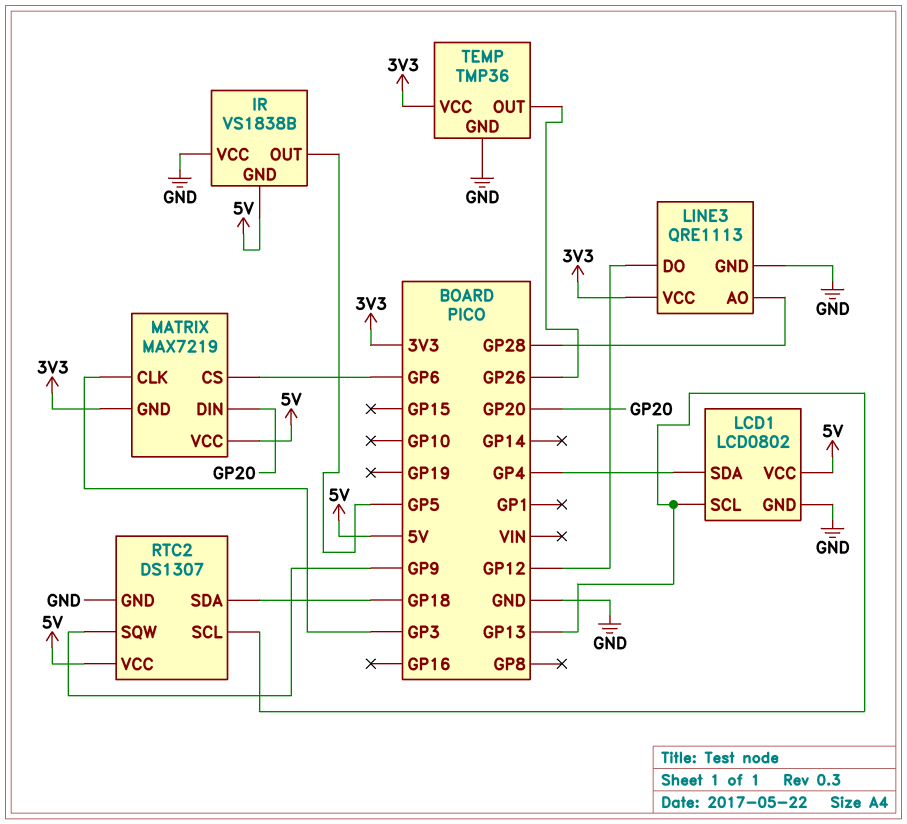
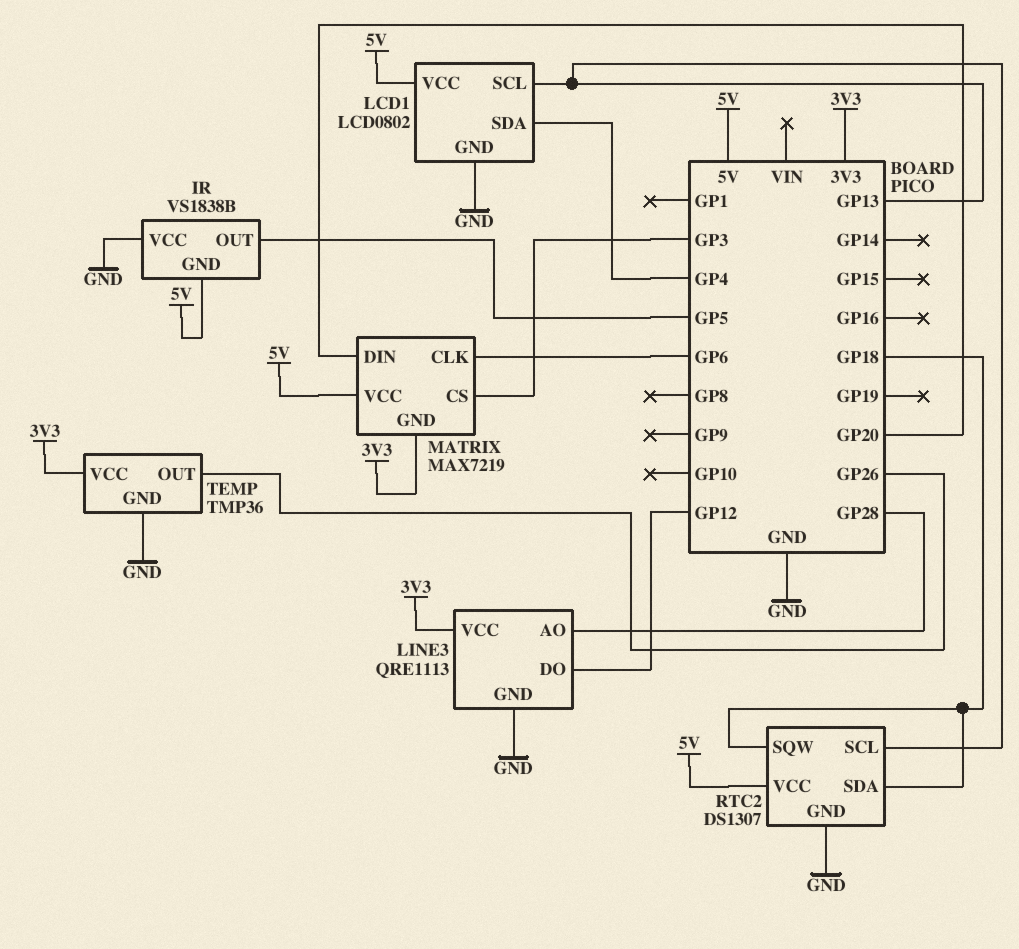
MATRIX pin CLK: GP3 -> GP6
MATRIX pin CS: GP6 -> GP3
RTC2 pin SQW: GP9 -> GP18

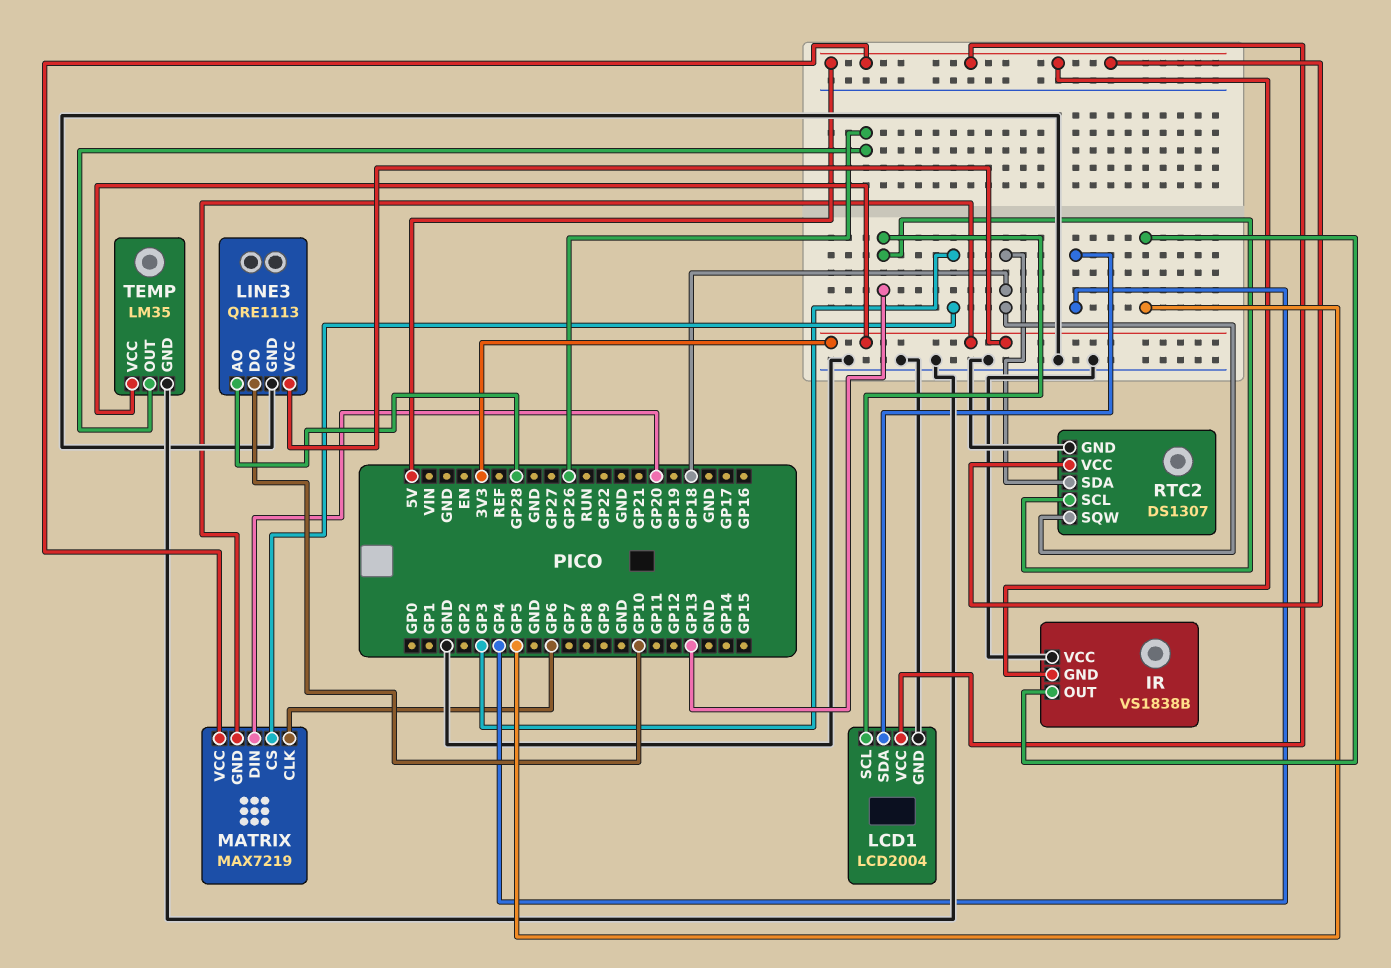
LCD1: LCD0802 -> LCD2004
LINE3 pin DO: GP12 -> GP10
TEMP: TMP36 -> LM35

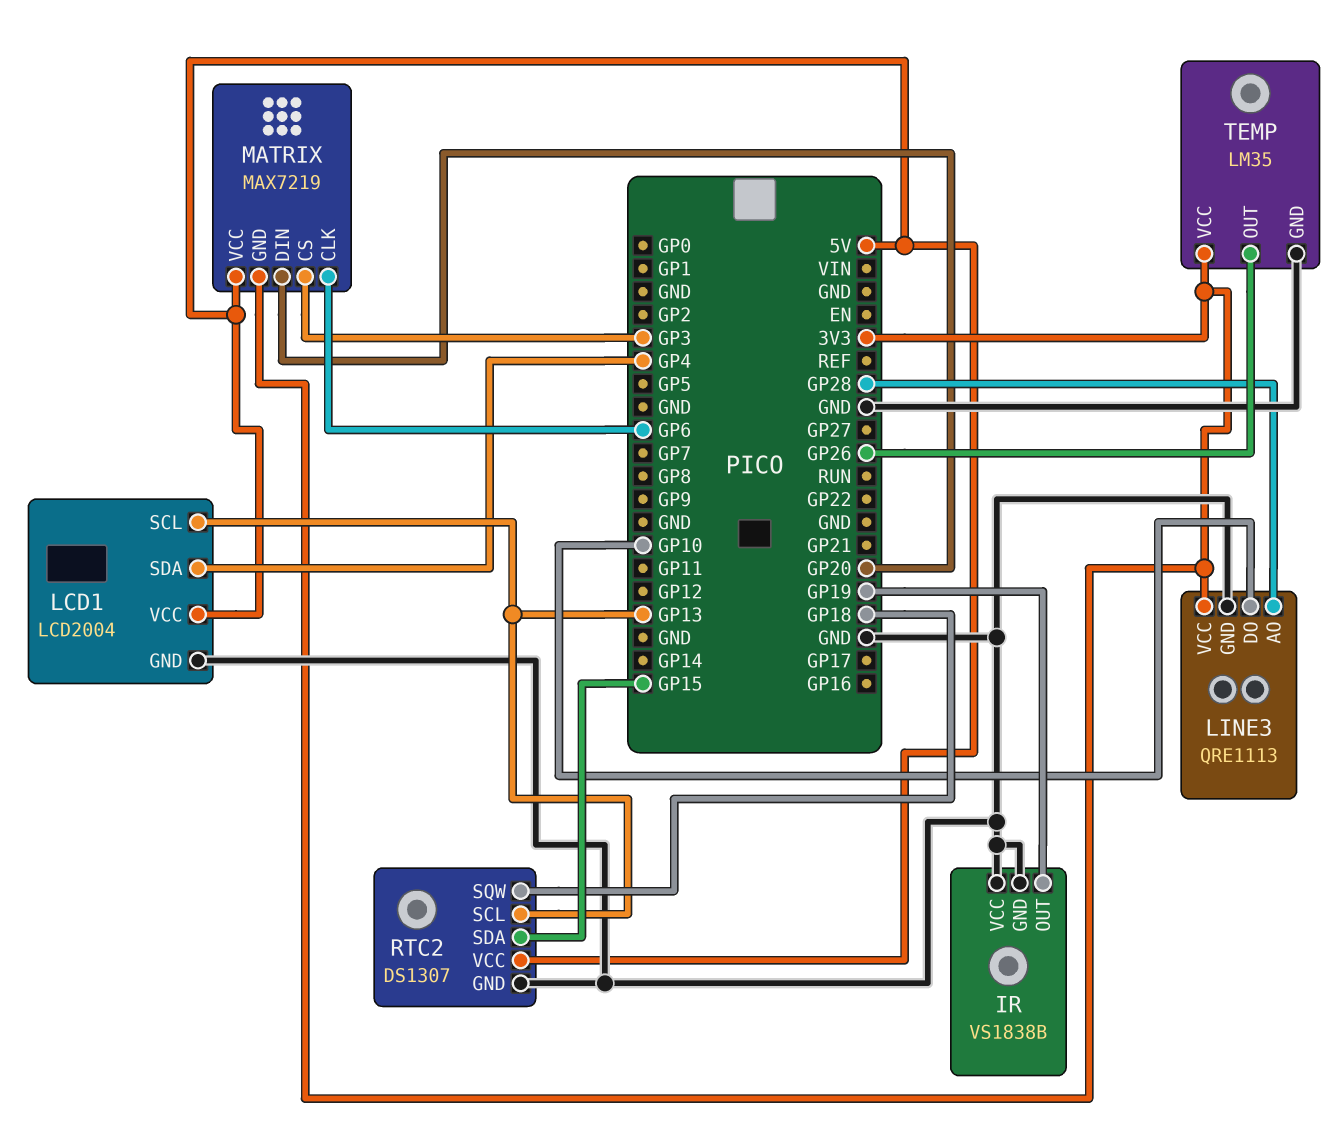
IR pin GND: 5V -> GND
IR pin OUT: GP5 -> GP19
RTC2 pin SDA: GP18 -> GP15

